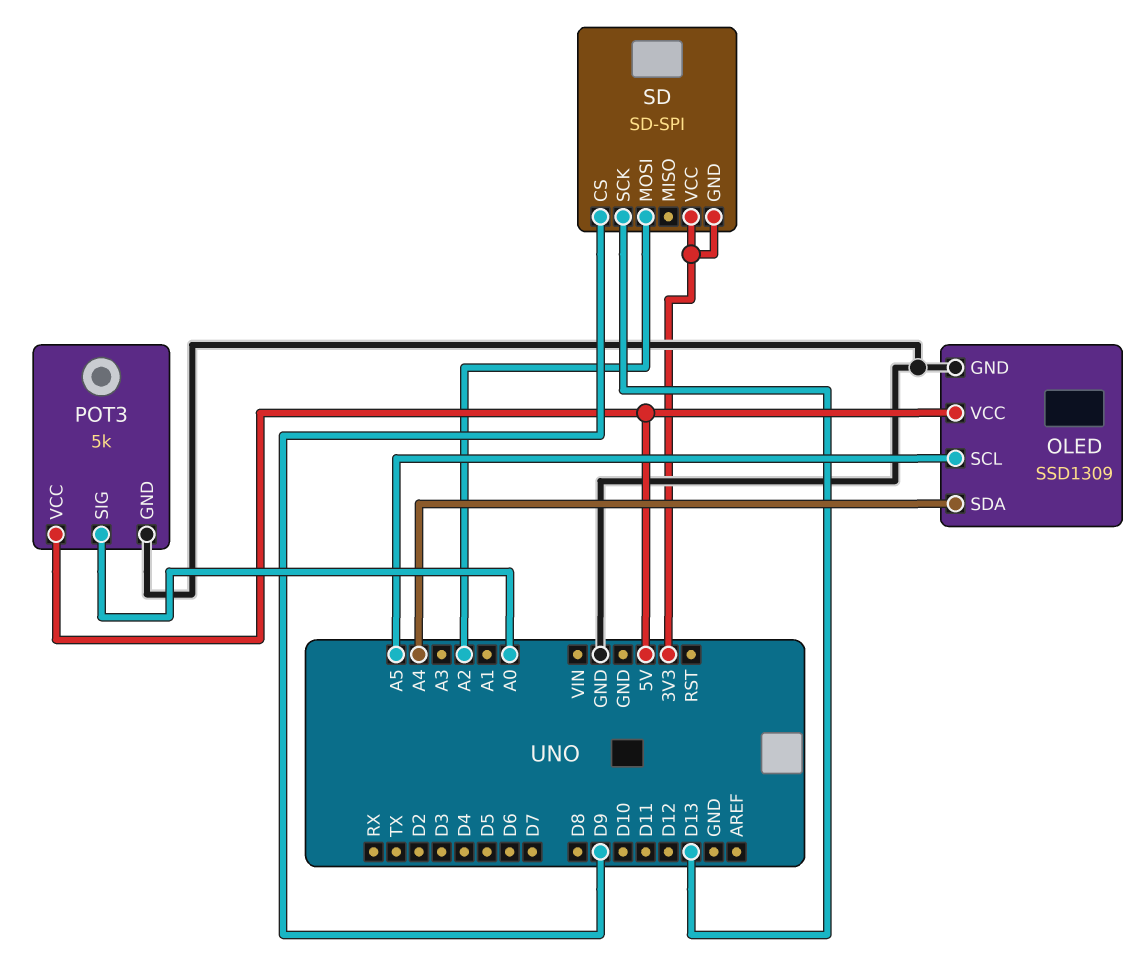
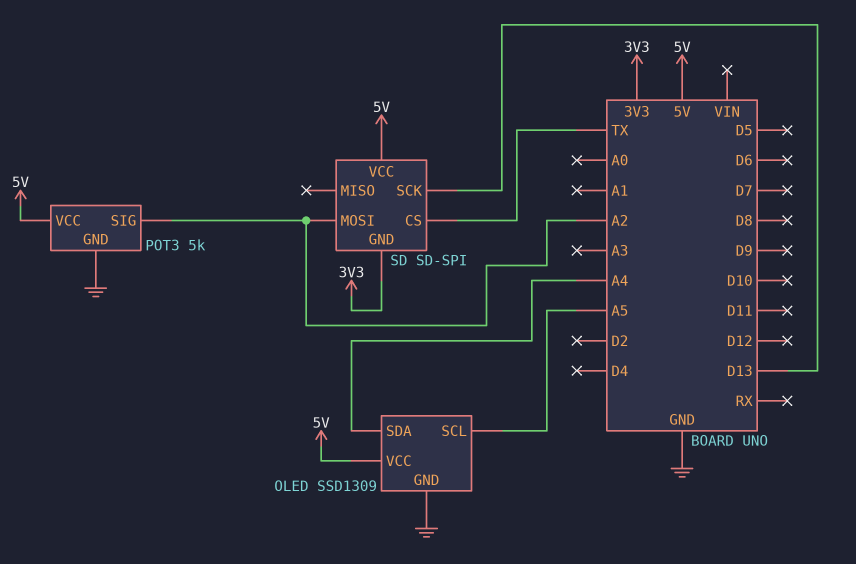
POT3 pin SIG: A0 -> A2
SD pin CS: D9 -> TX
SD pin VCC: 3V3 -> 5V

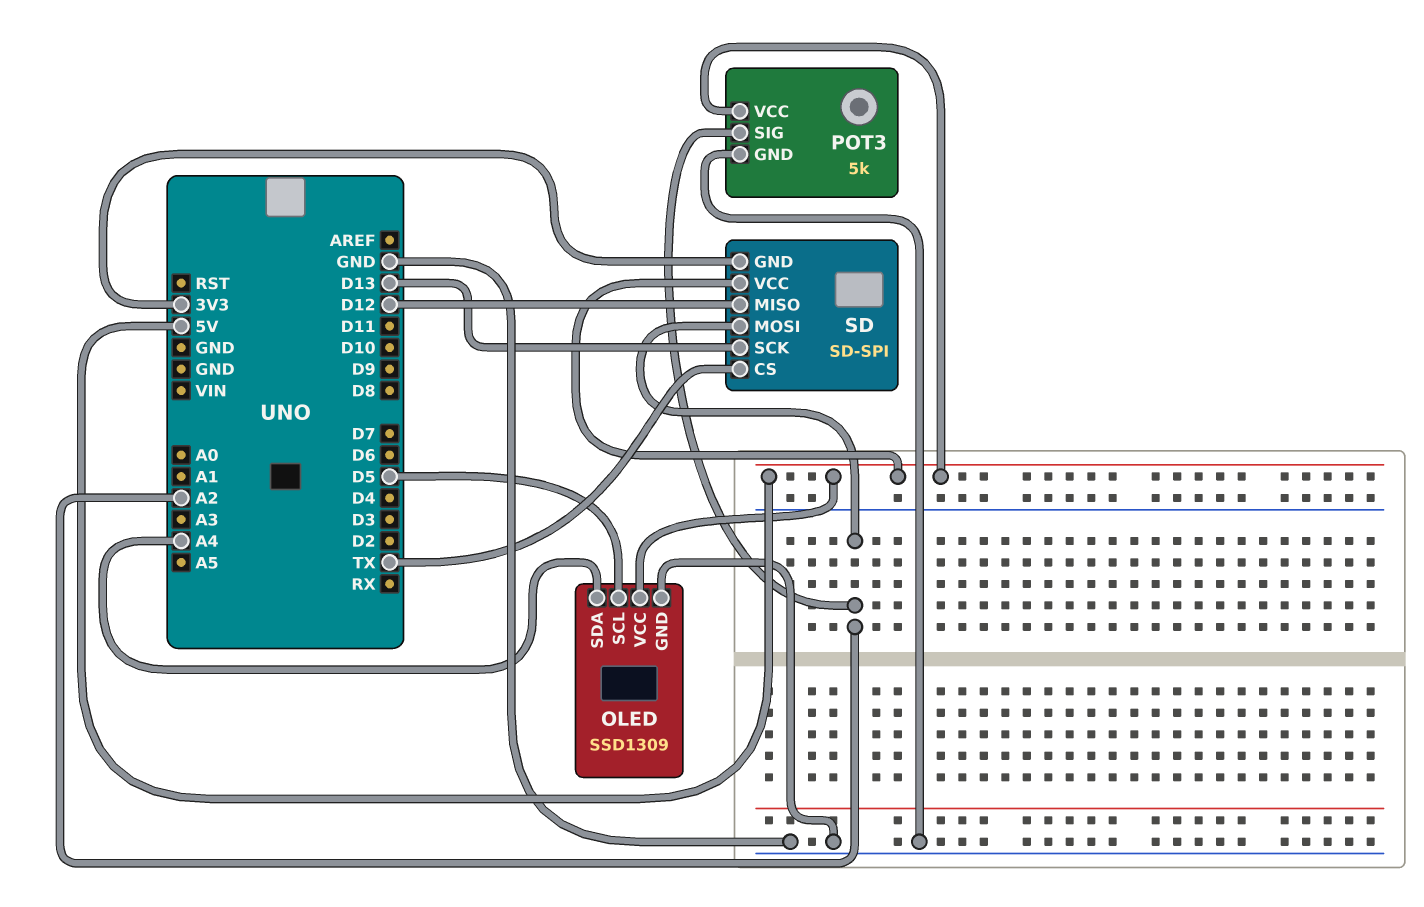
OLED pin SCL: A5 -> D5
SD pin MISO: none -> D12

